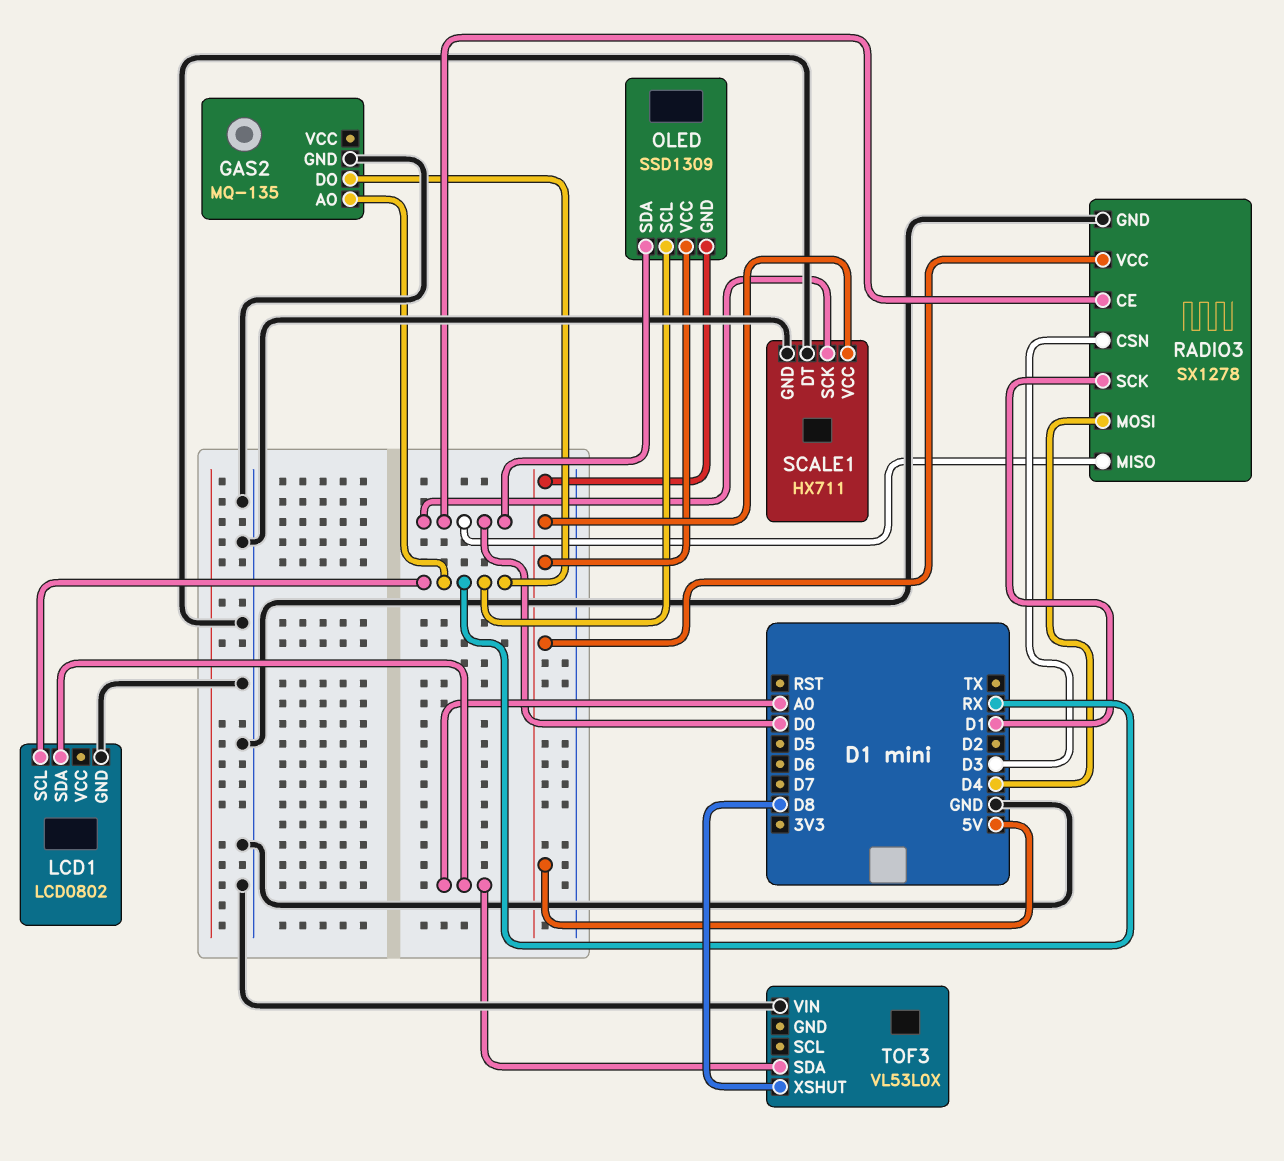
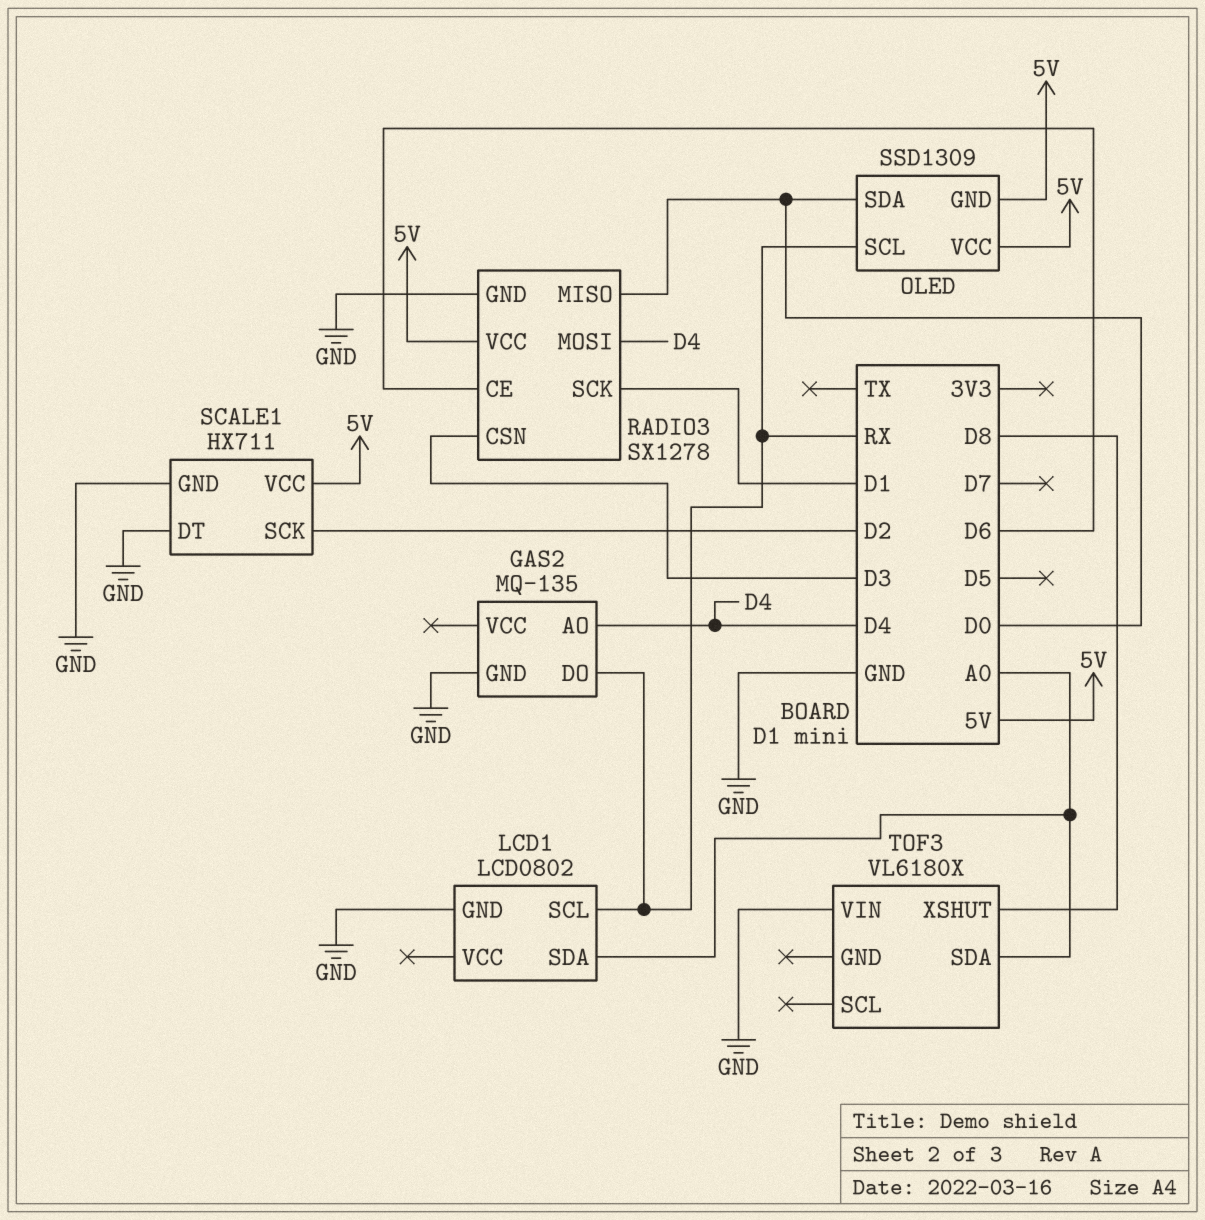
GAS2 pin AO: RX -> D4
RADIO3 pin CE: D0 -> D6
SCALE1 pin SCK: D0 -> D2
TOF3: VL53L0X -> VL6180X

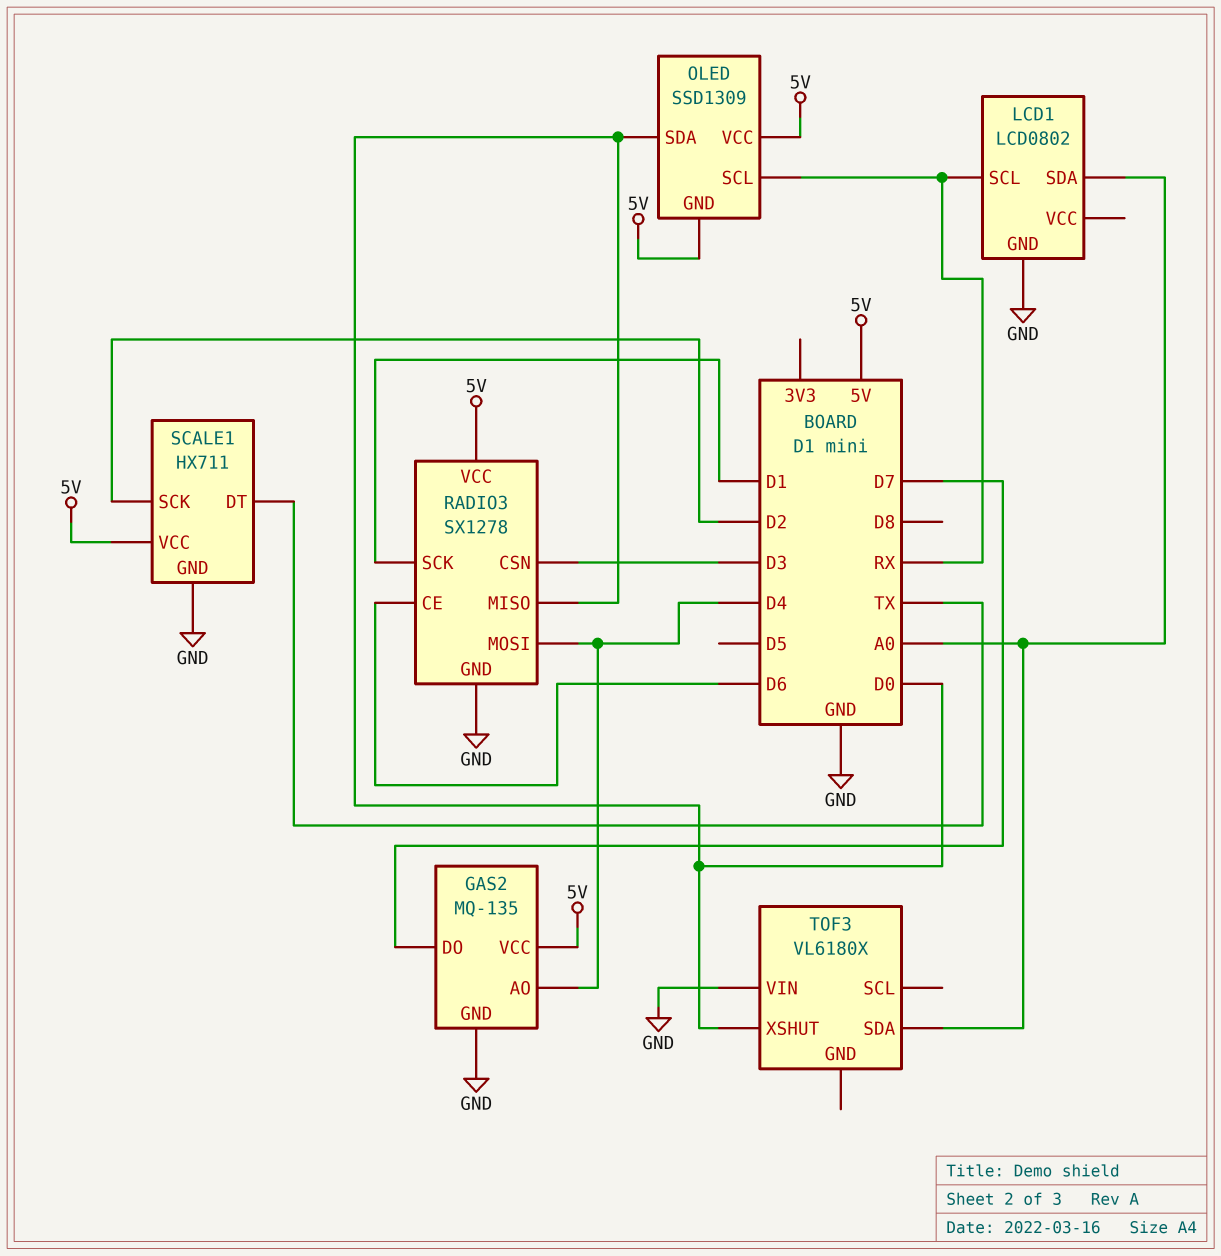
GAS2 pin DO: RX -> D7
GAS2 pin VCC: none -> 5V
SCALE1 pin DT: GND -> TX
TOF3 pin XSHUT: D8 -> D0

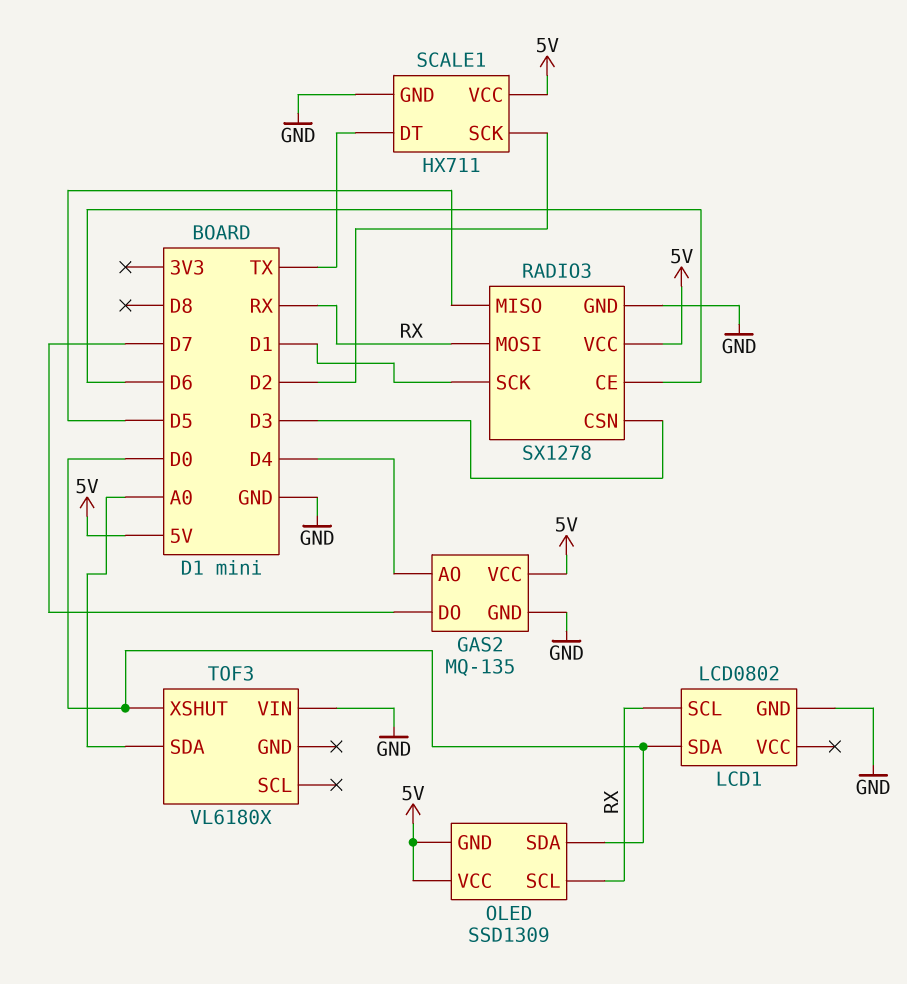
LCD1 pin SDA: A0 -> D0
RADIO3 pin MISO: D0 -> D5
RADIO3 pin MOSI: D4 -> RX

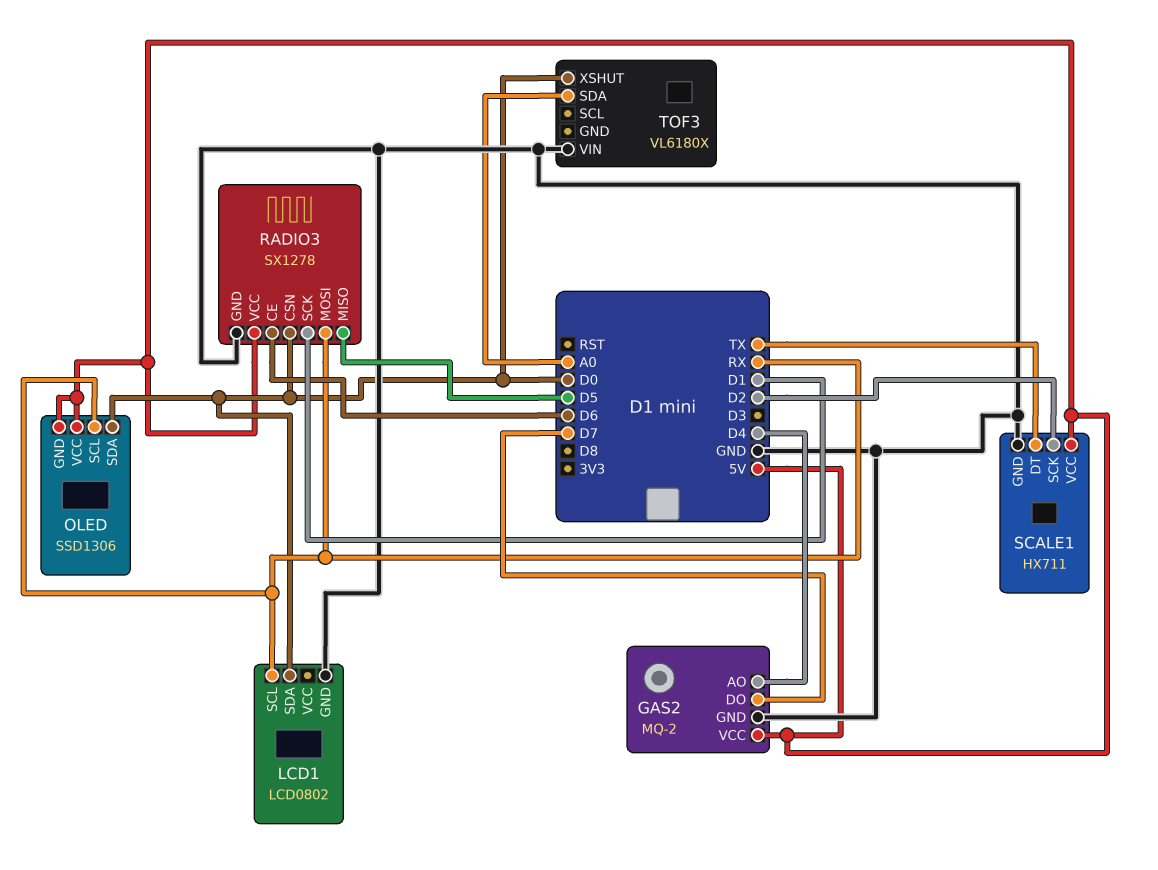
GAS2: MQ-135 -> MQ-2
OLED: SSD1309 -> SSD1306
RADIO3 pin CSN: D3 -> D0

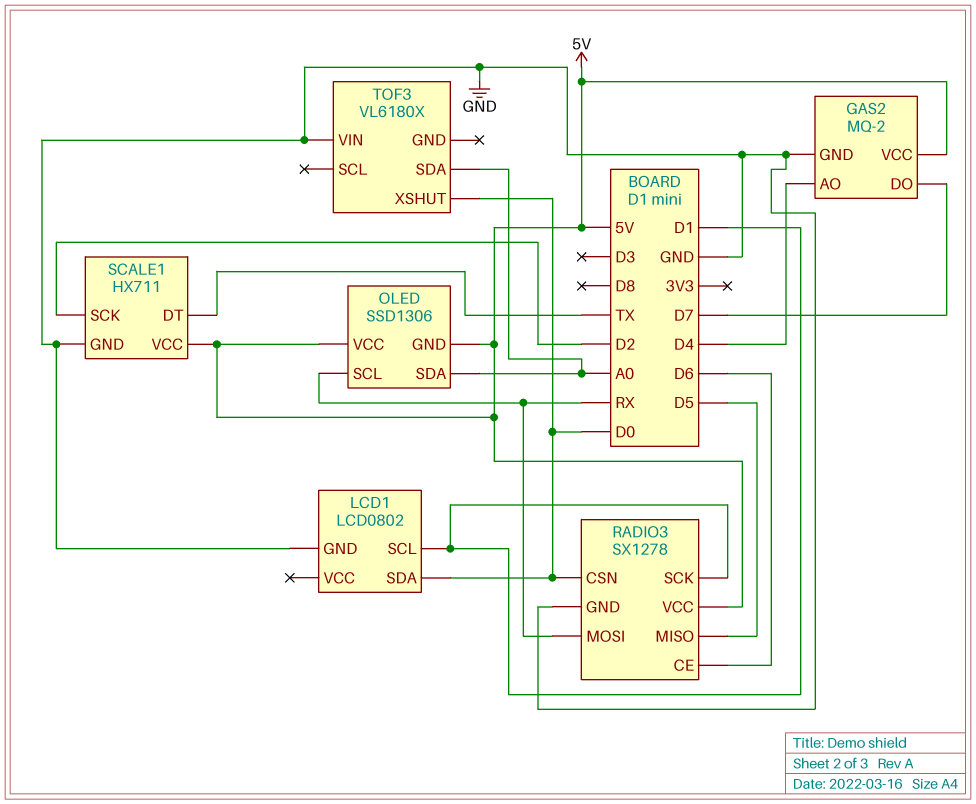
LCD1 pin SCL: RX -> D1
OLED pin SDA: D0 -> A0

